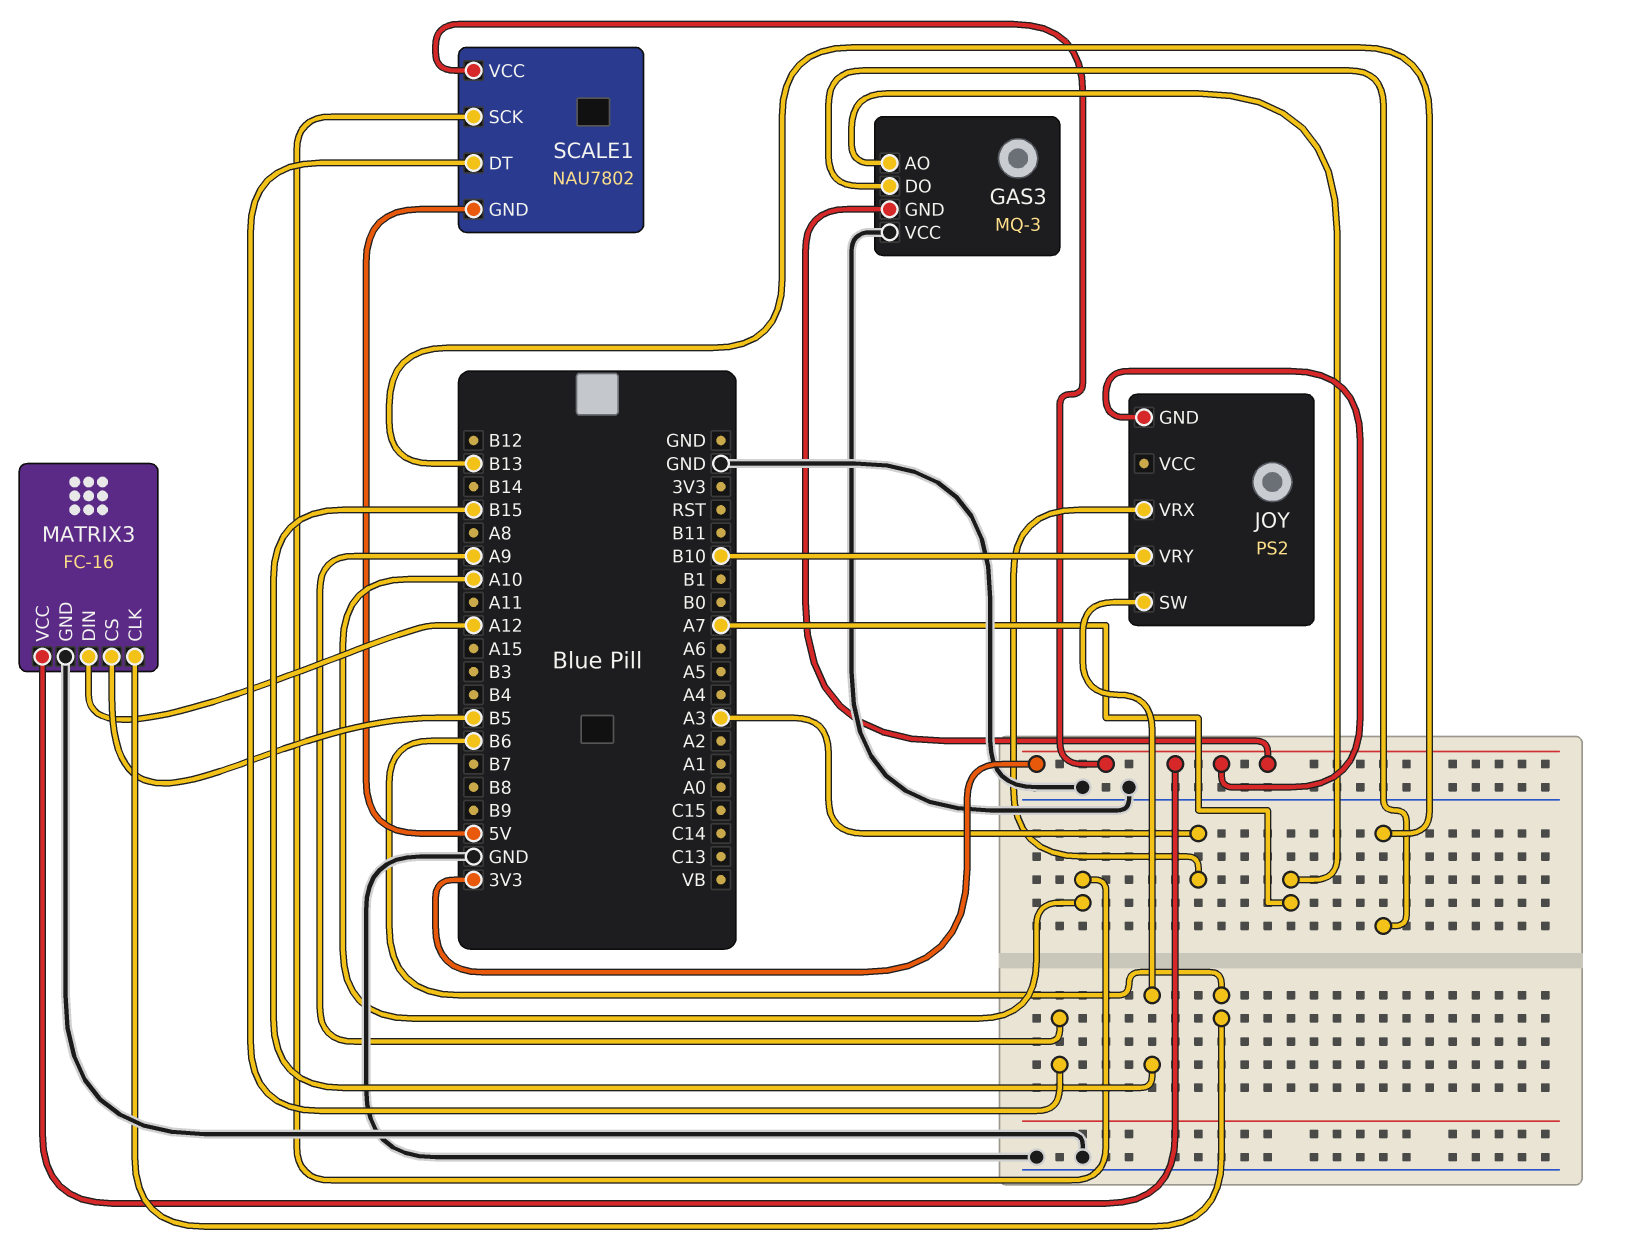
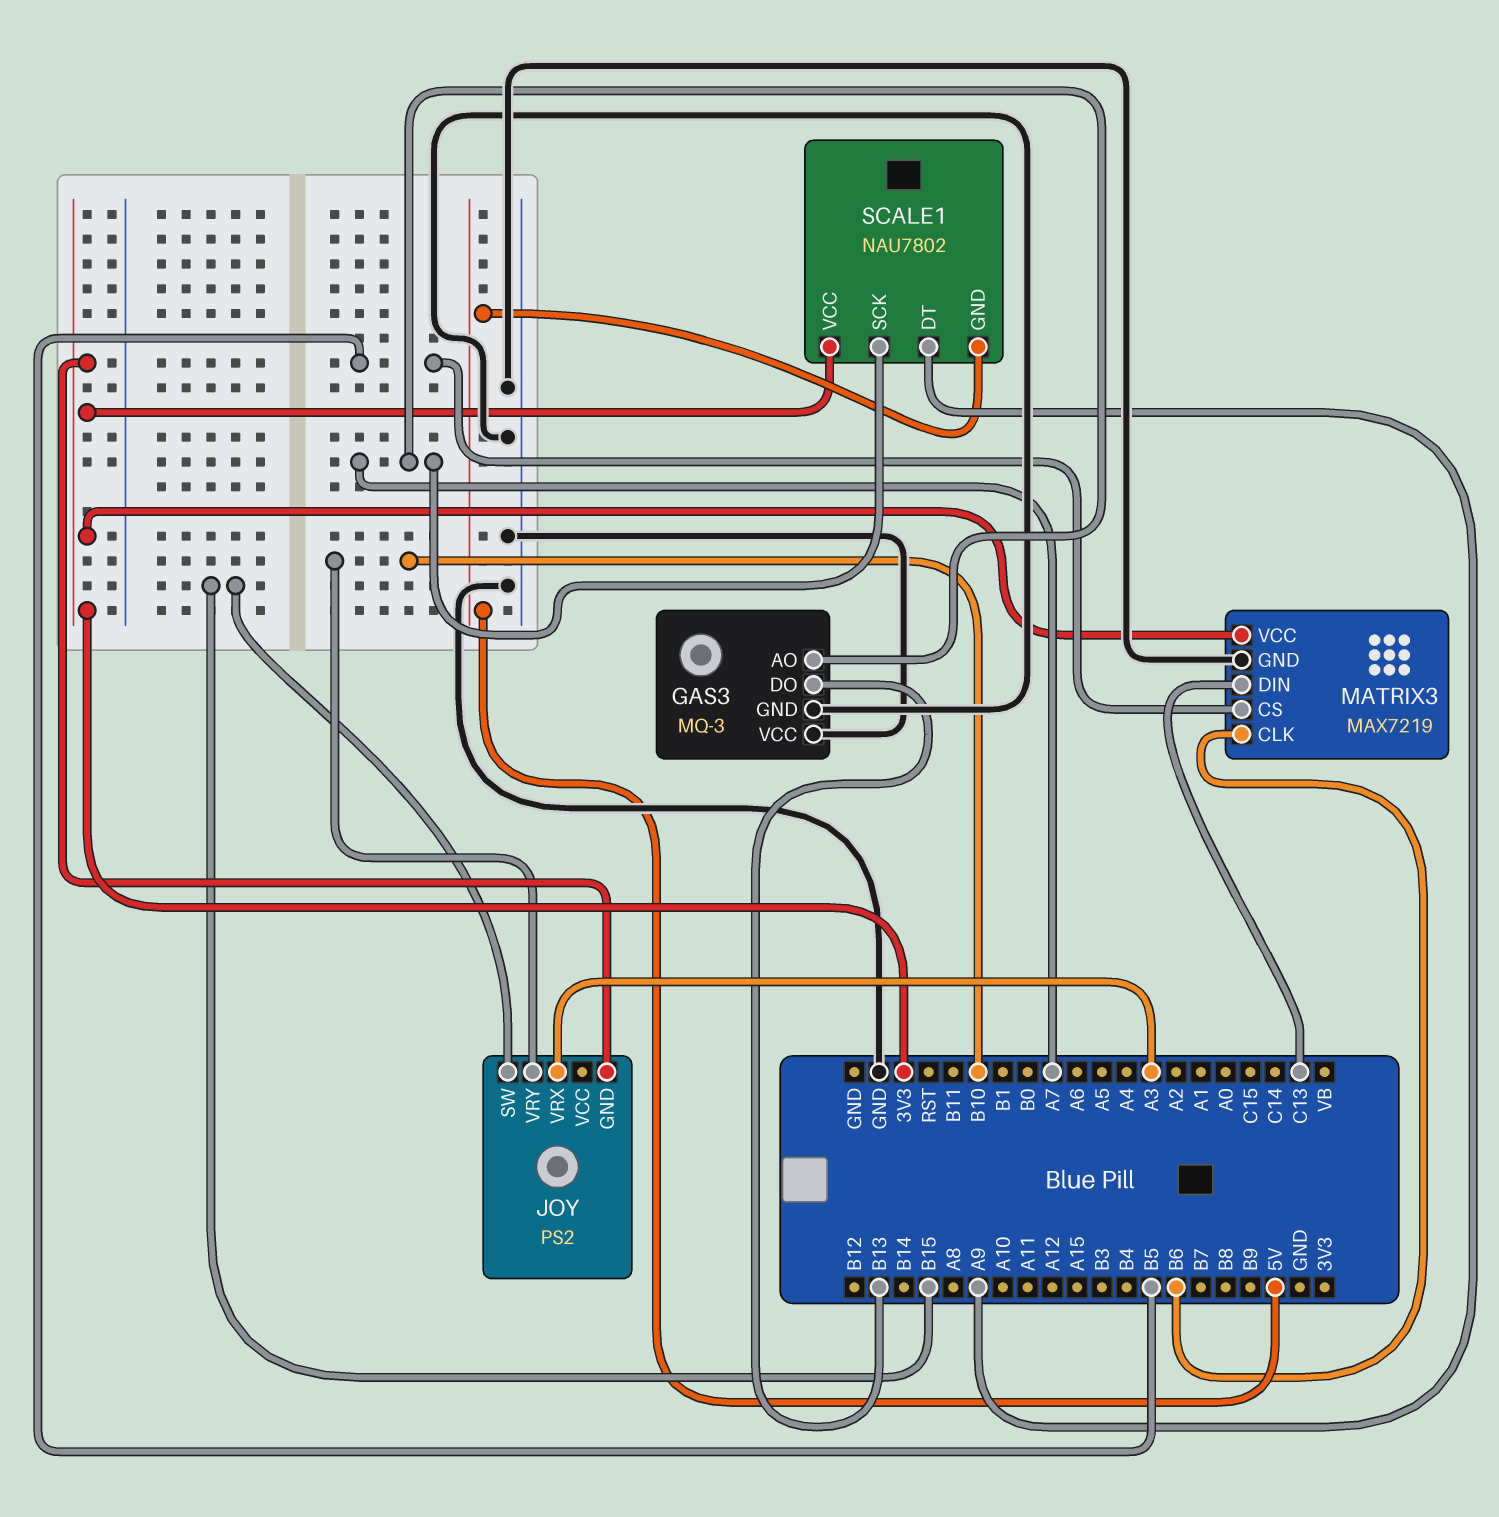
GAS3 pin GND: 3V3 -> GND
MATRIX3: FC-16 -> MAX7219
MATRIX3 pin DIN: A12 -> C13
SCALE1 pin SCK: A10 -> A7

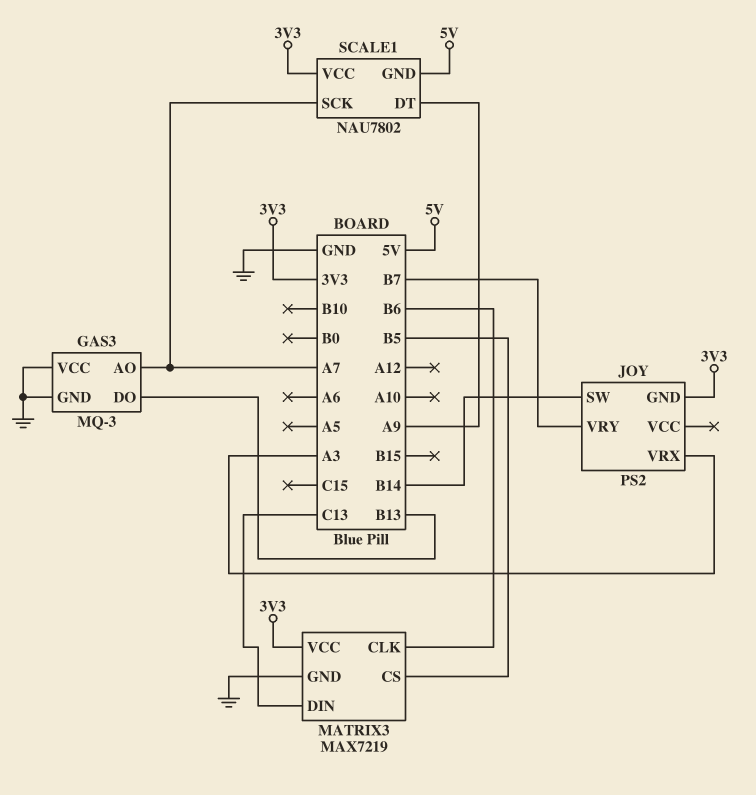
JOY pin SW: B15 -> B14
JOY pin VRY: B10 -> B7

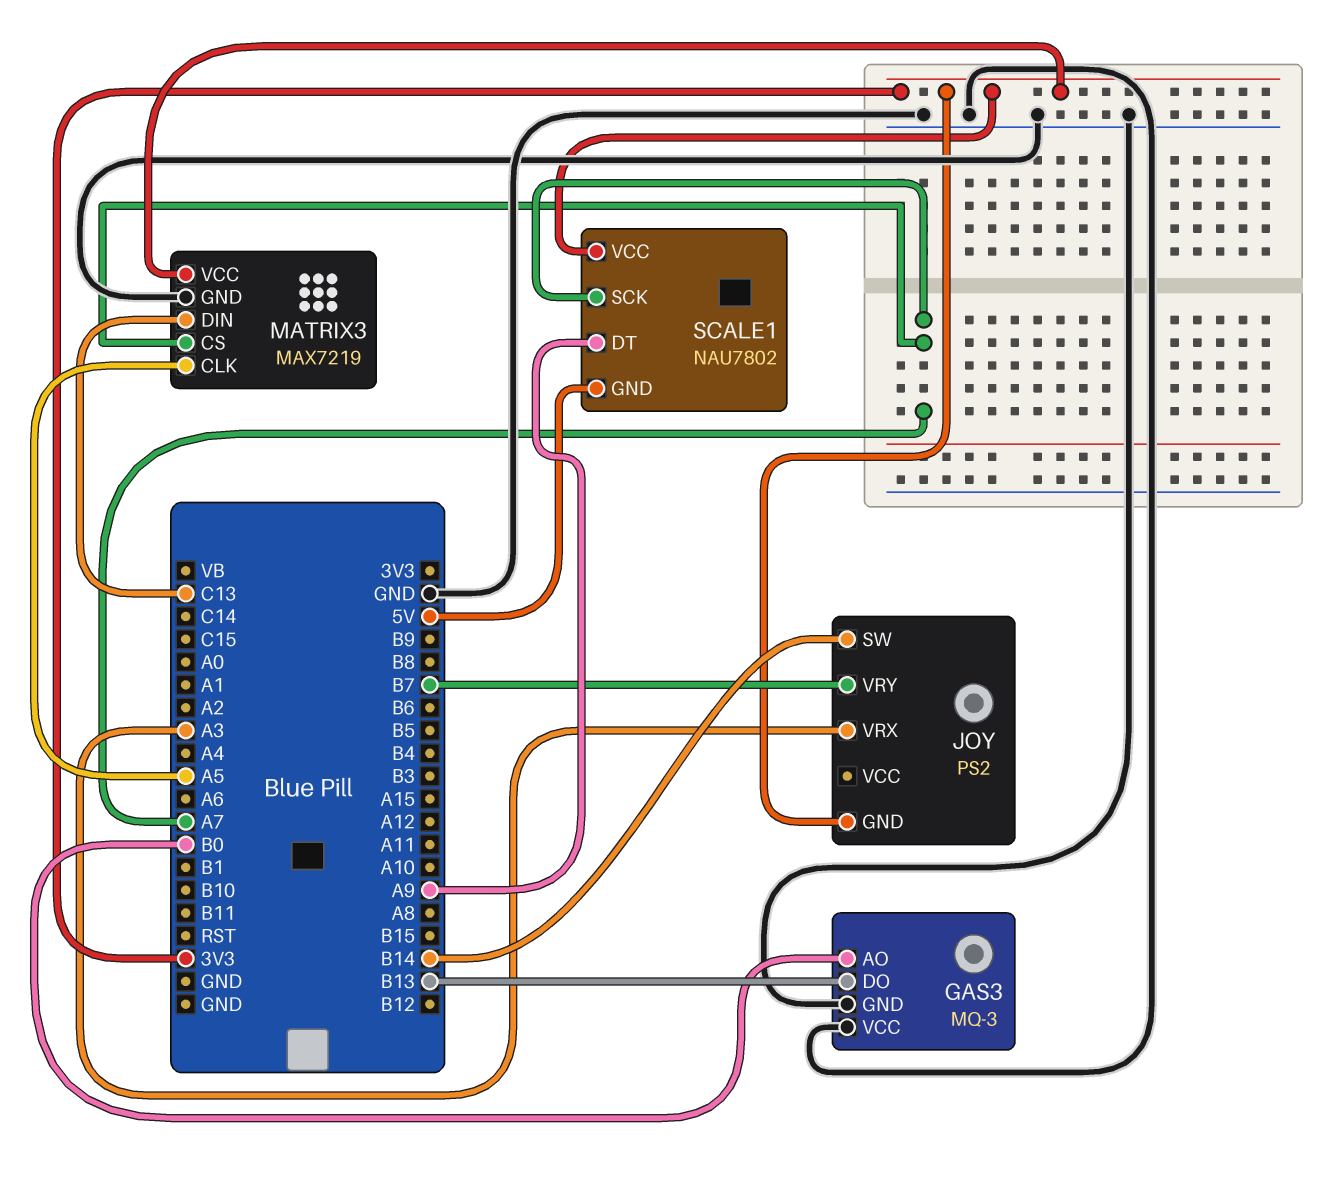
GAS3 pin AO: A7 -> B0
MATRIX3 pin CLK: B6 -> A5
MATRIX3 pin CS: B5 -> A7

